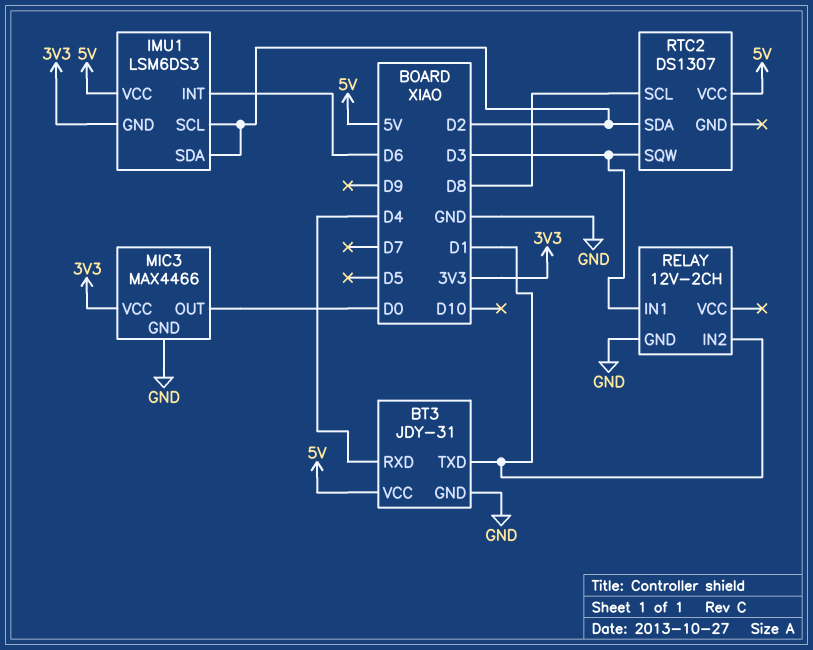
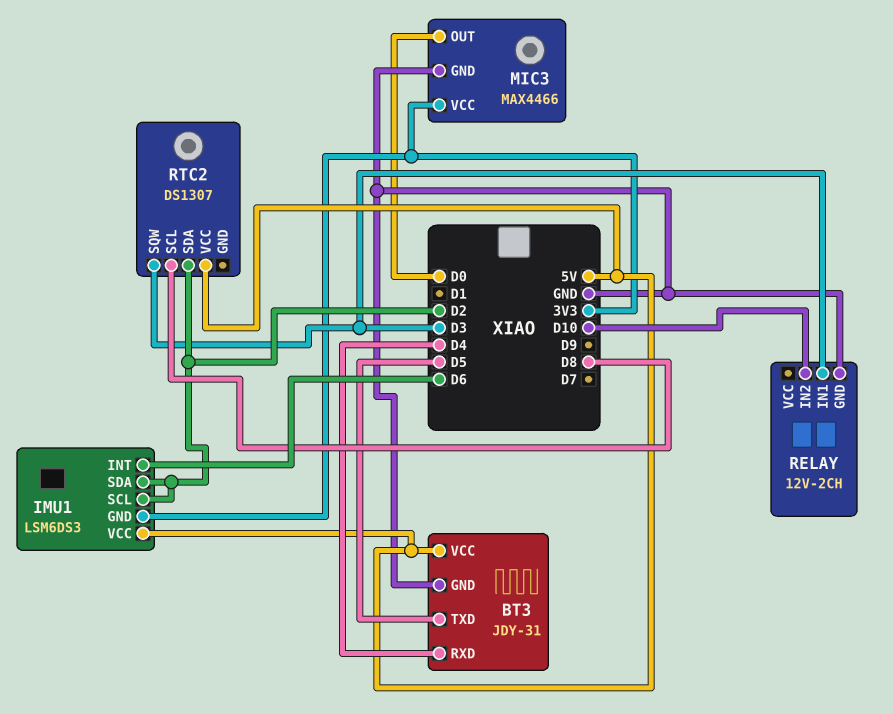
BT3 pin TXD: D1 -> D5
RELAY pin IN2: D1 -> D10

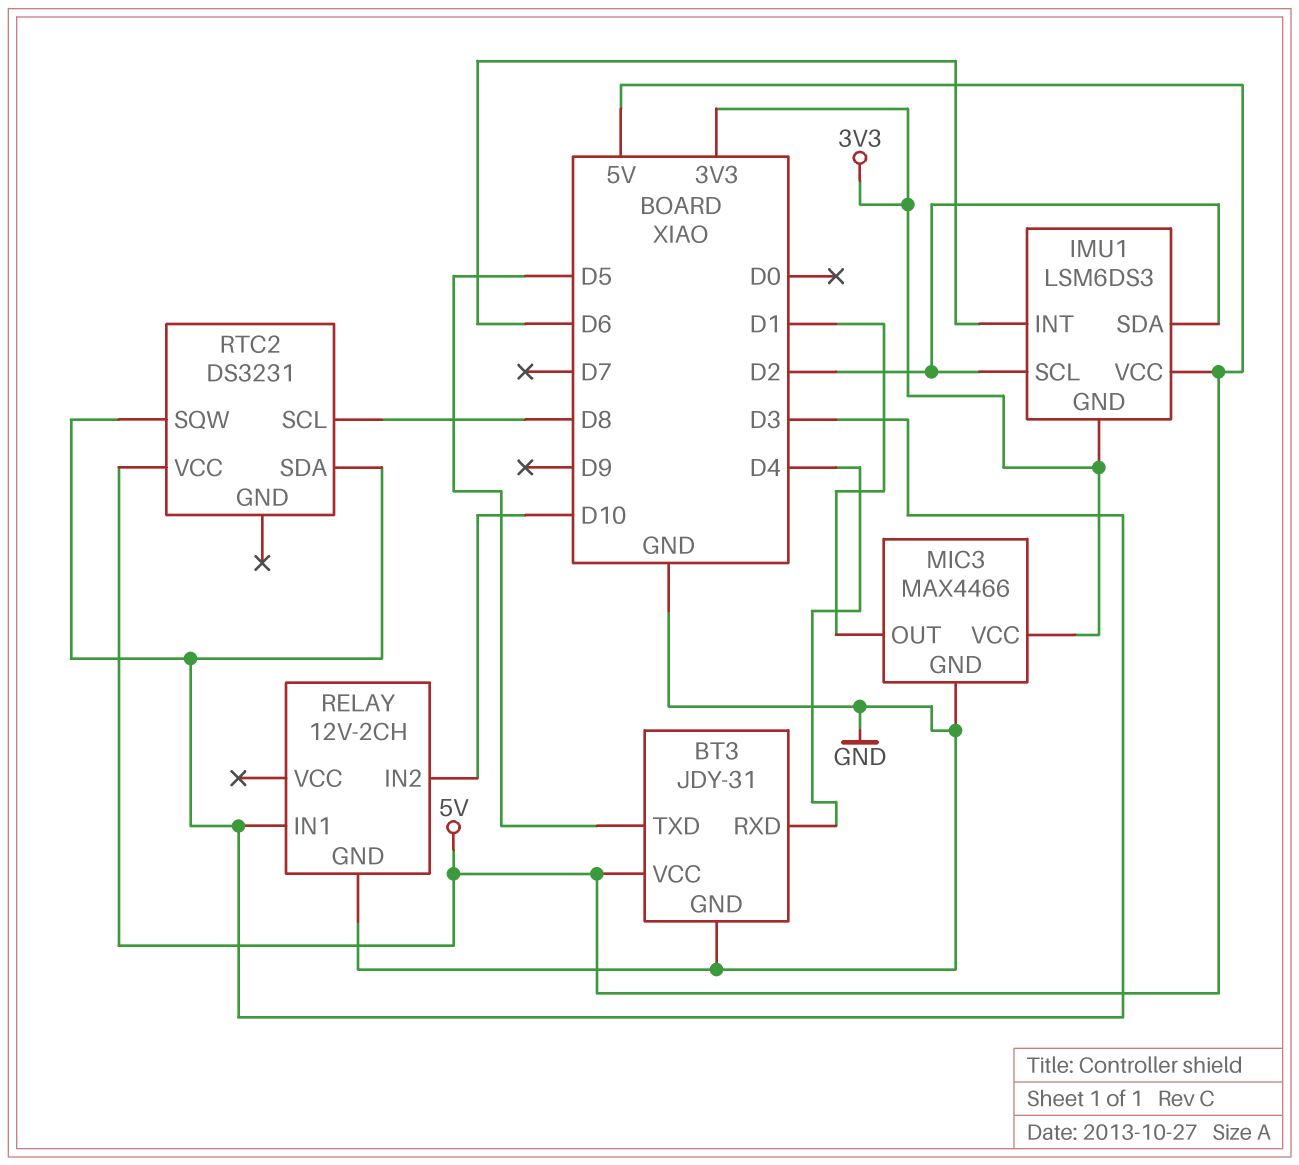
MIC3 pin OUT: D0 -> D1
RTC2: DS1307 -> DS3231
RTC2 pin SDA: D2 -> D3

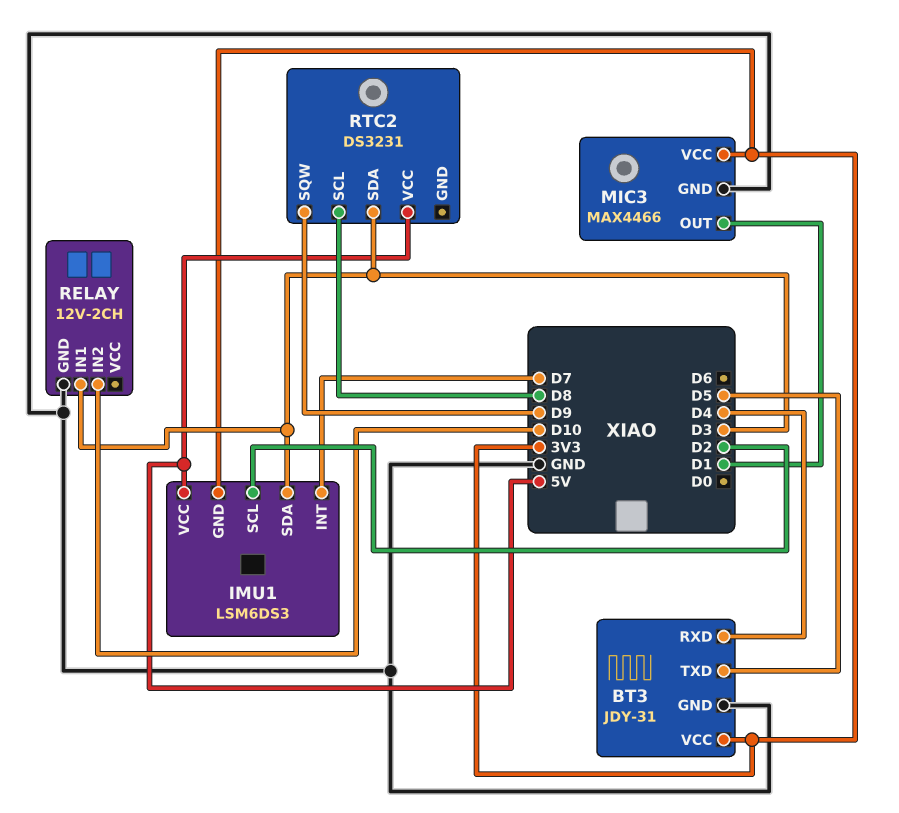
BT3 pin VCC: 5V -> 3V3
IMU1 pin INT: D6 -> D7
IMU1 pin SDA: D2 -> D3
RTC2 pin SQW: D3 -> D9

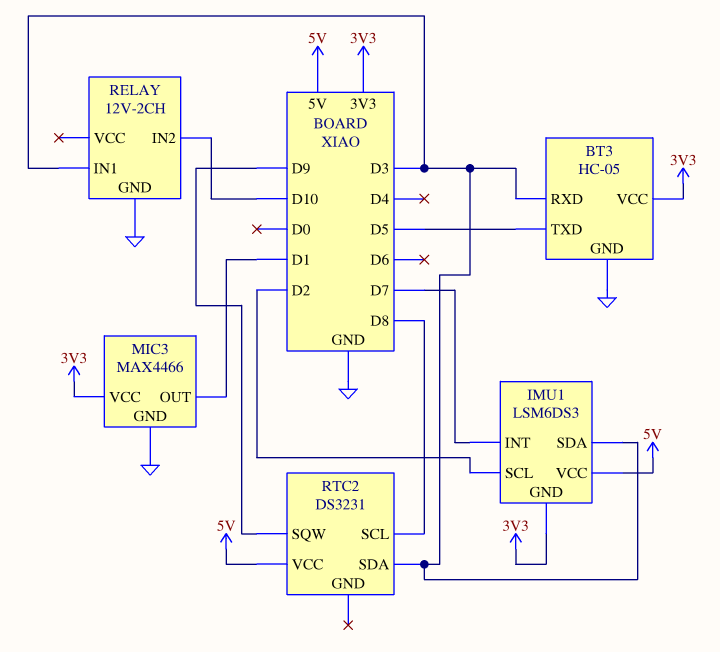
BT3: JDY-31 -> HC-05
BT3 pin RXD: D4 -> D3

